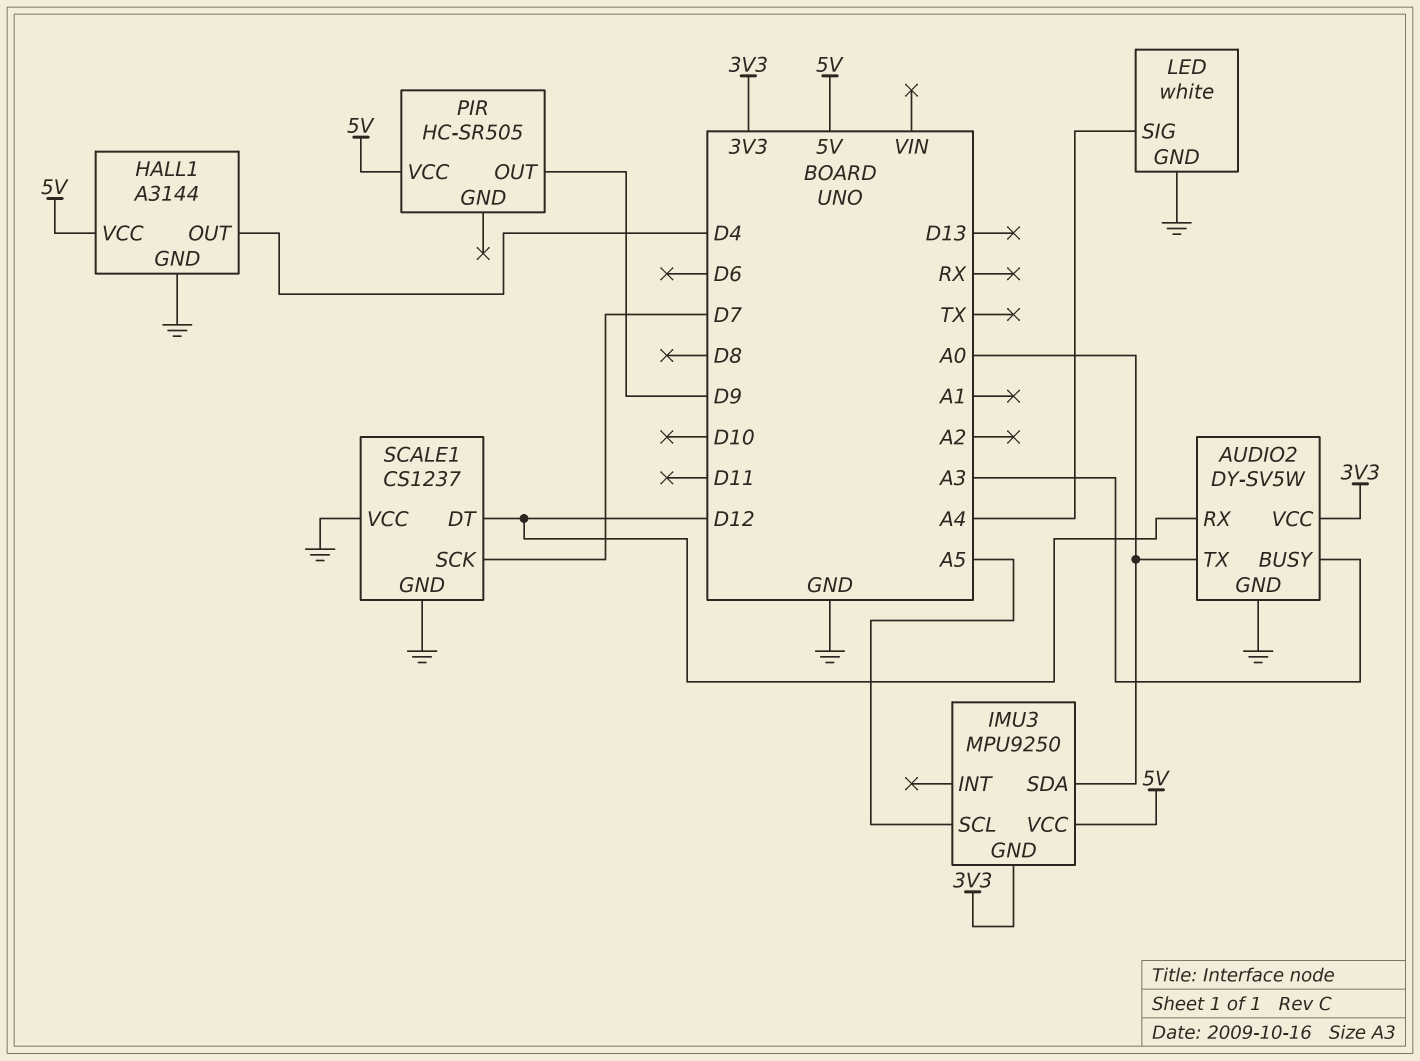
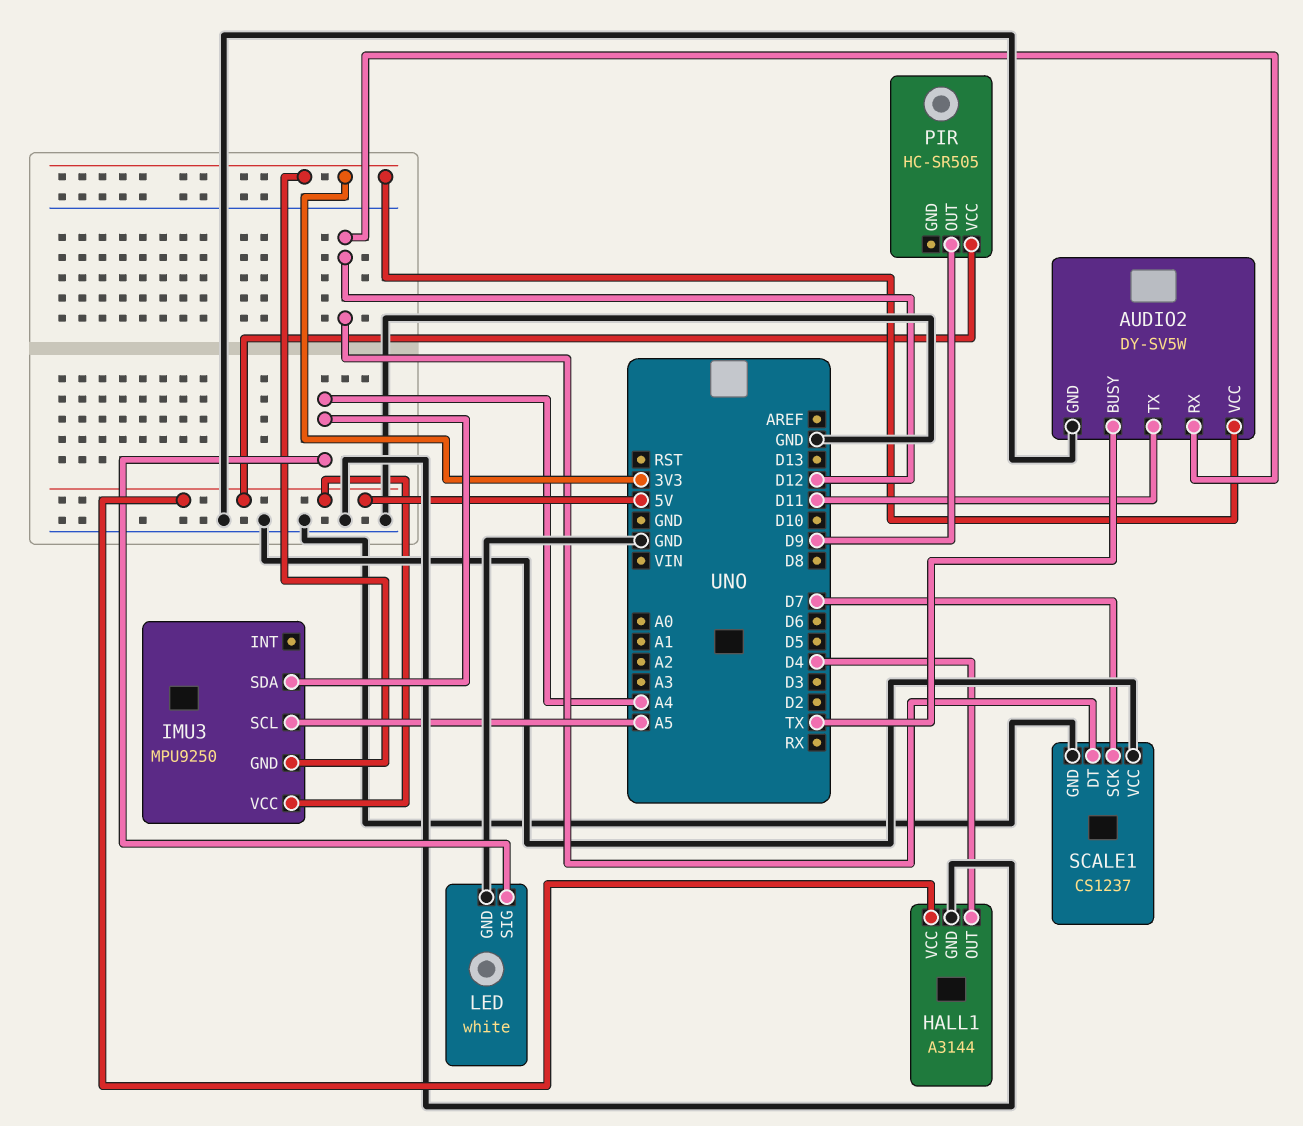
AUDIO2 pin BUSY: A3 -> TX
AUDIO2 pin TX: A0 -> D11
IMU3 pin SDA: A0 -> A4

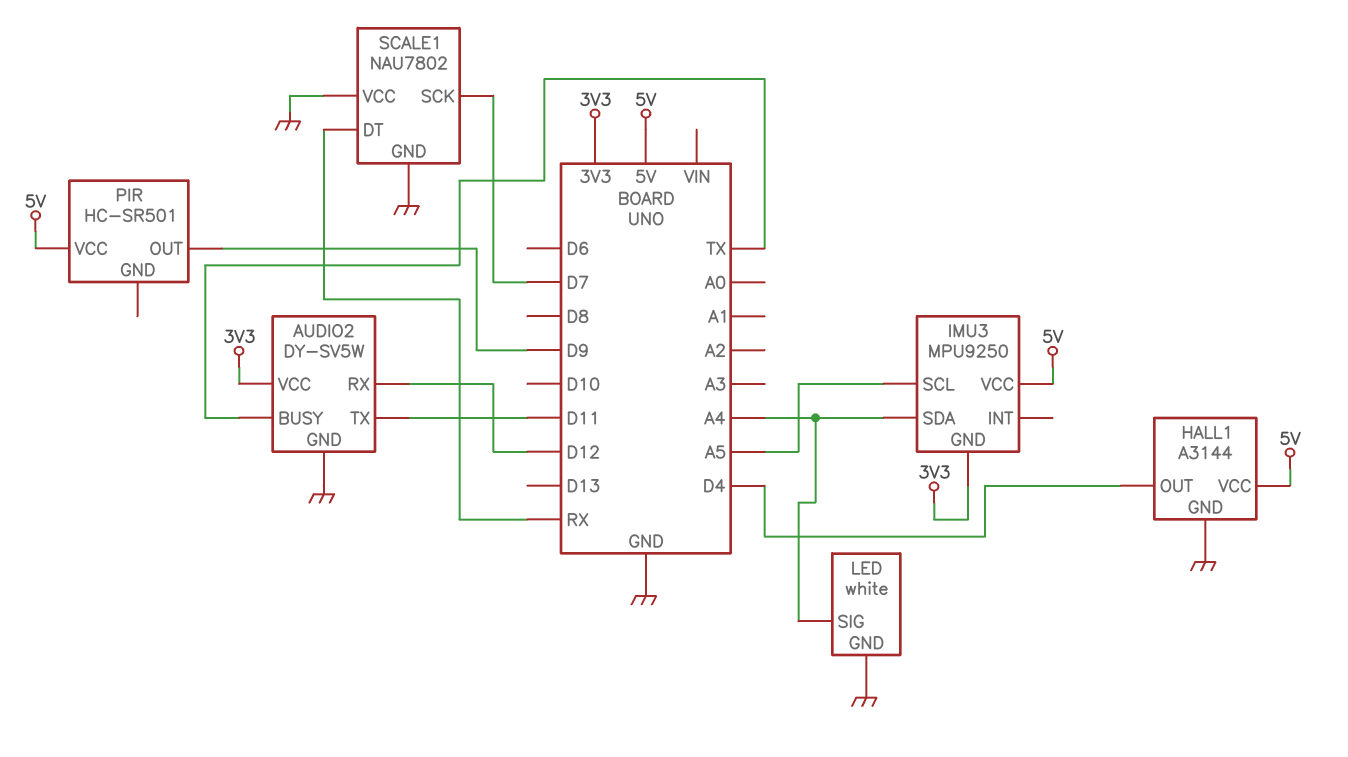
PIR: HC-SR505 -> HC-SR501
SCALE1: CS1237 -> NAU7802
SCALE1 pin DT: D12 -> RX

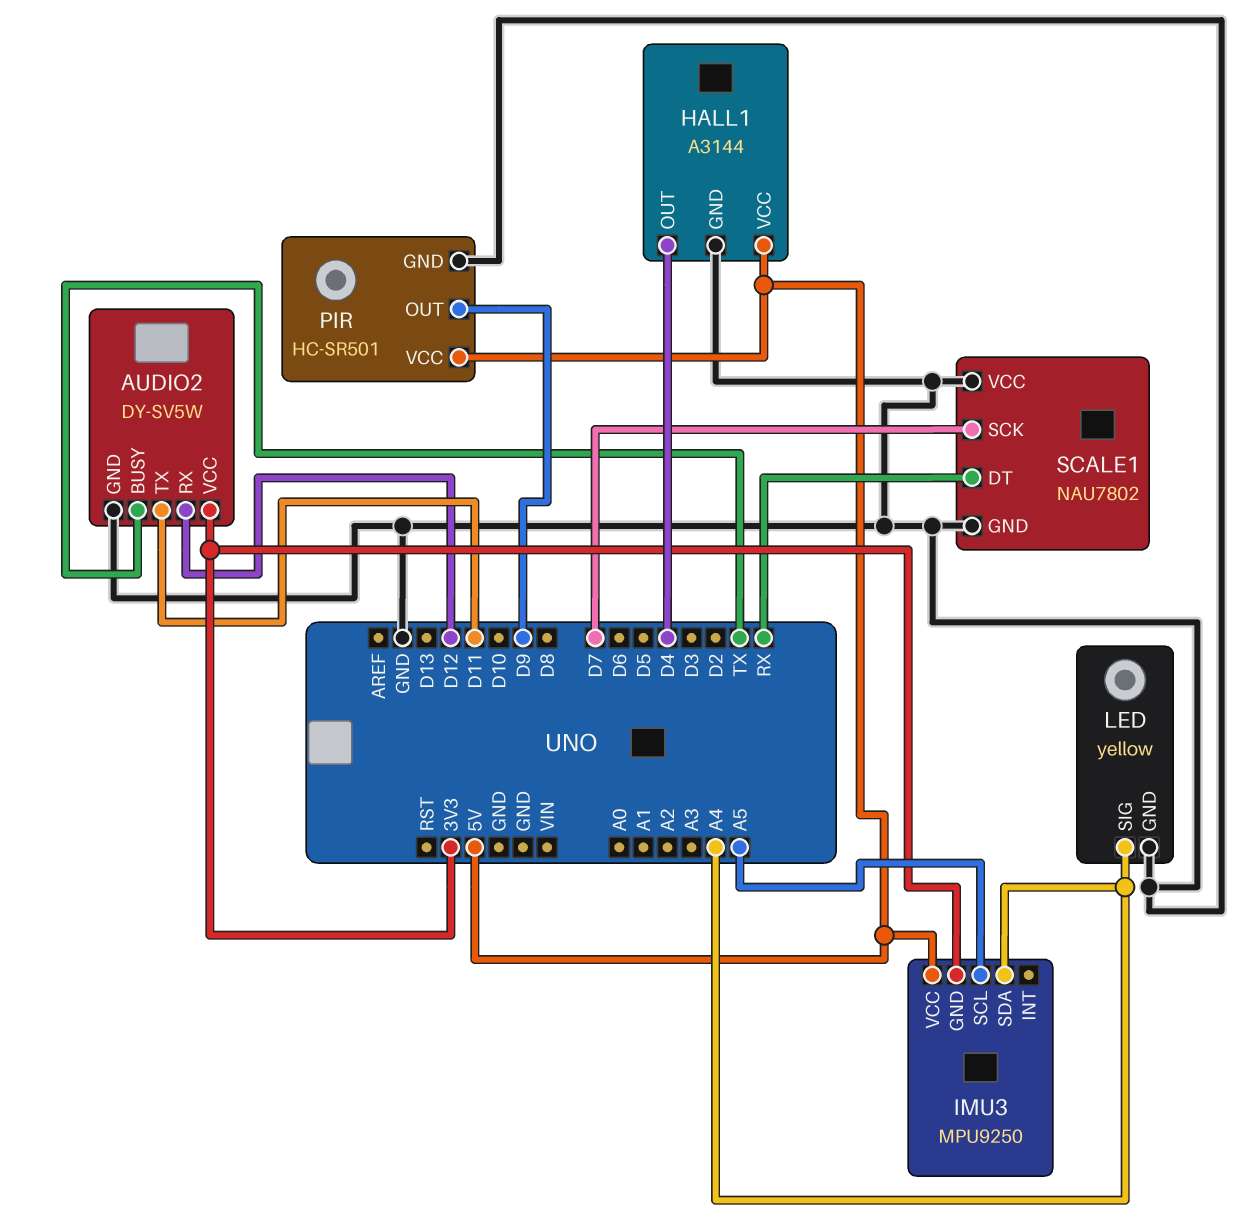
LED: white -> yellow
PIR pin GND: none -> GND

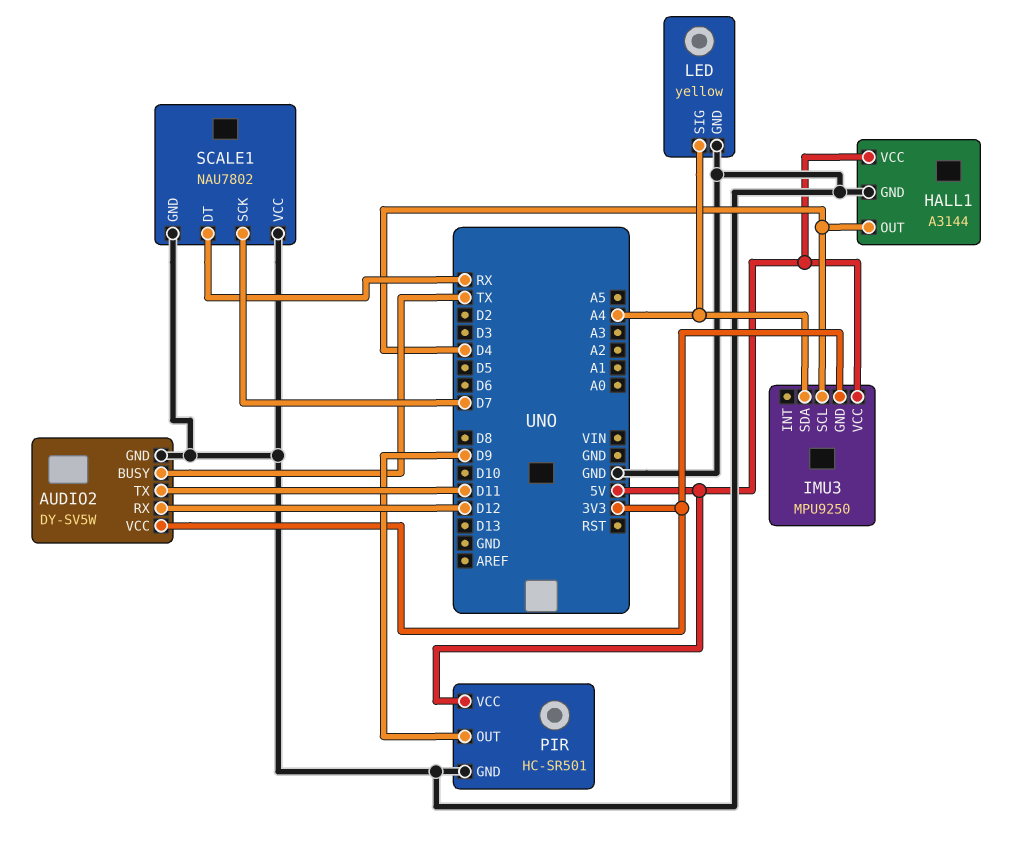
IMU3 pin SCL: A5 -> D4

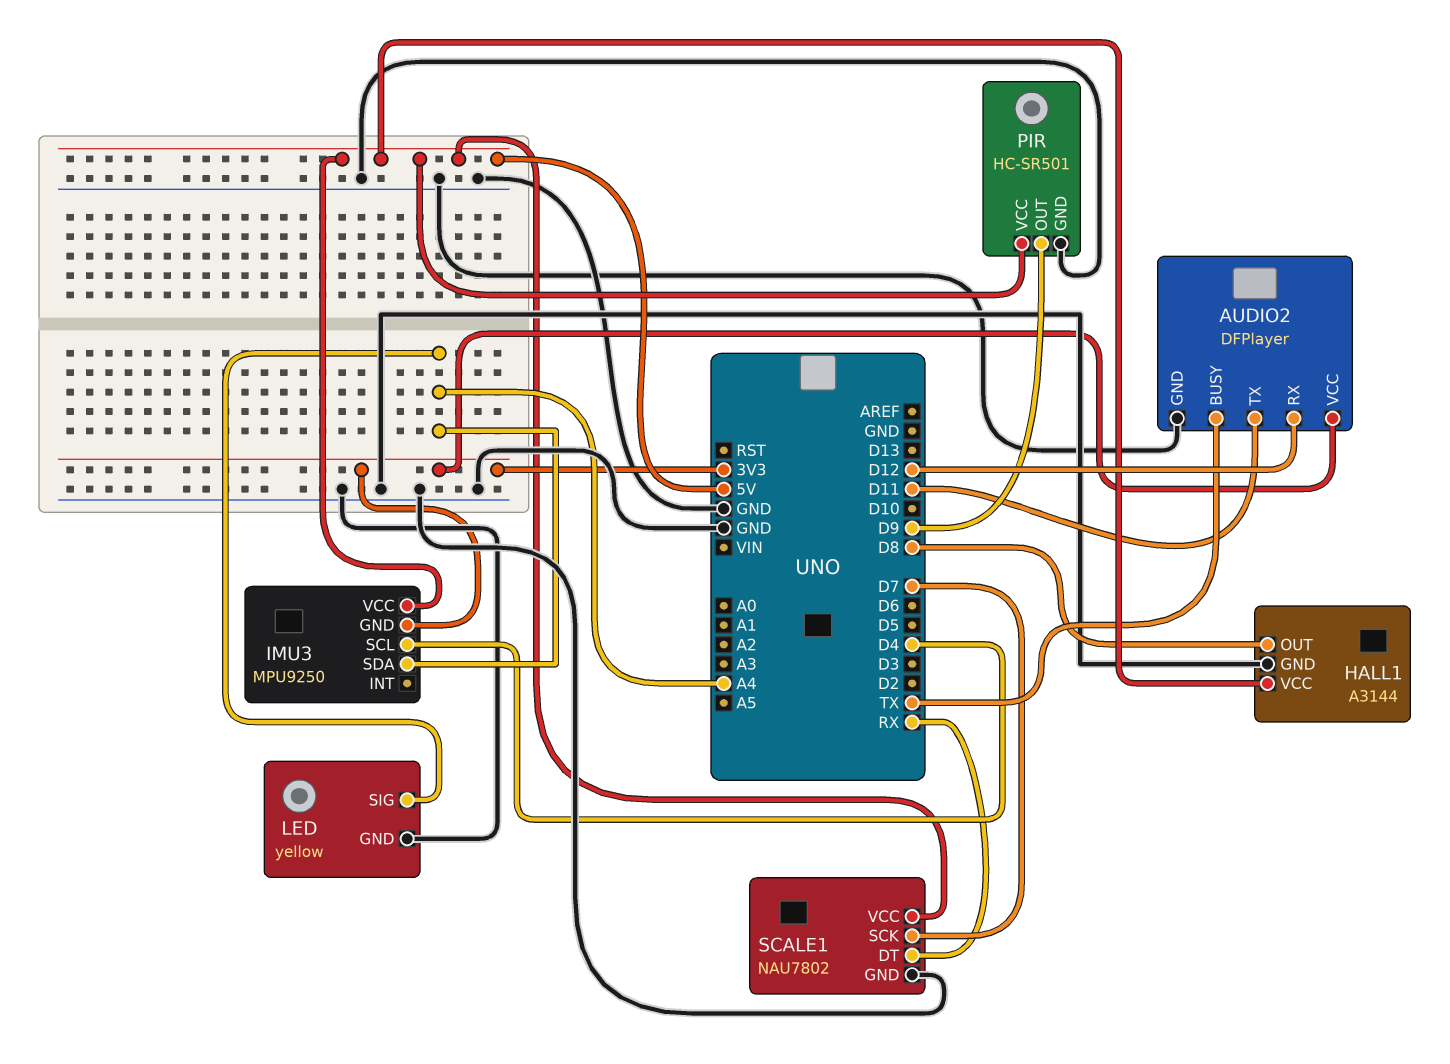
AUDIO2: DY-SV5W -> DFPlayer
HALL1 pin OUT: D4 -> D8
SCALE1 pin VCC: GND -> 5V

